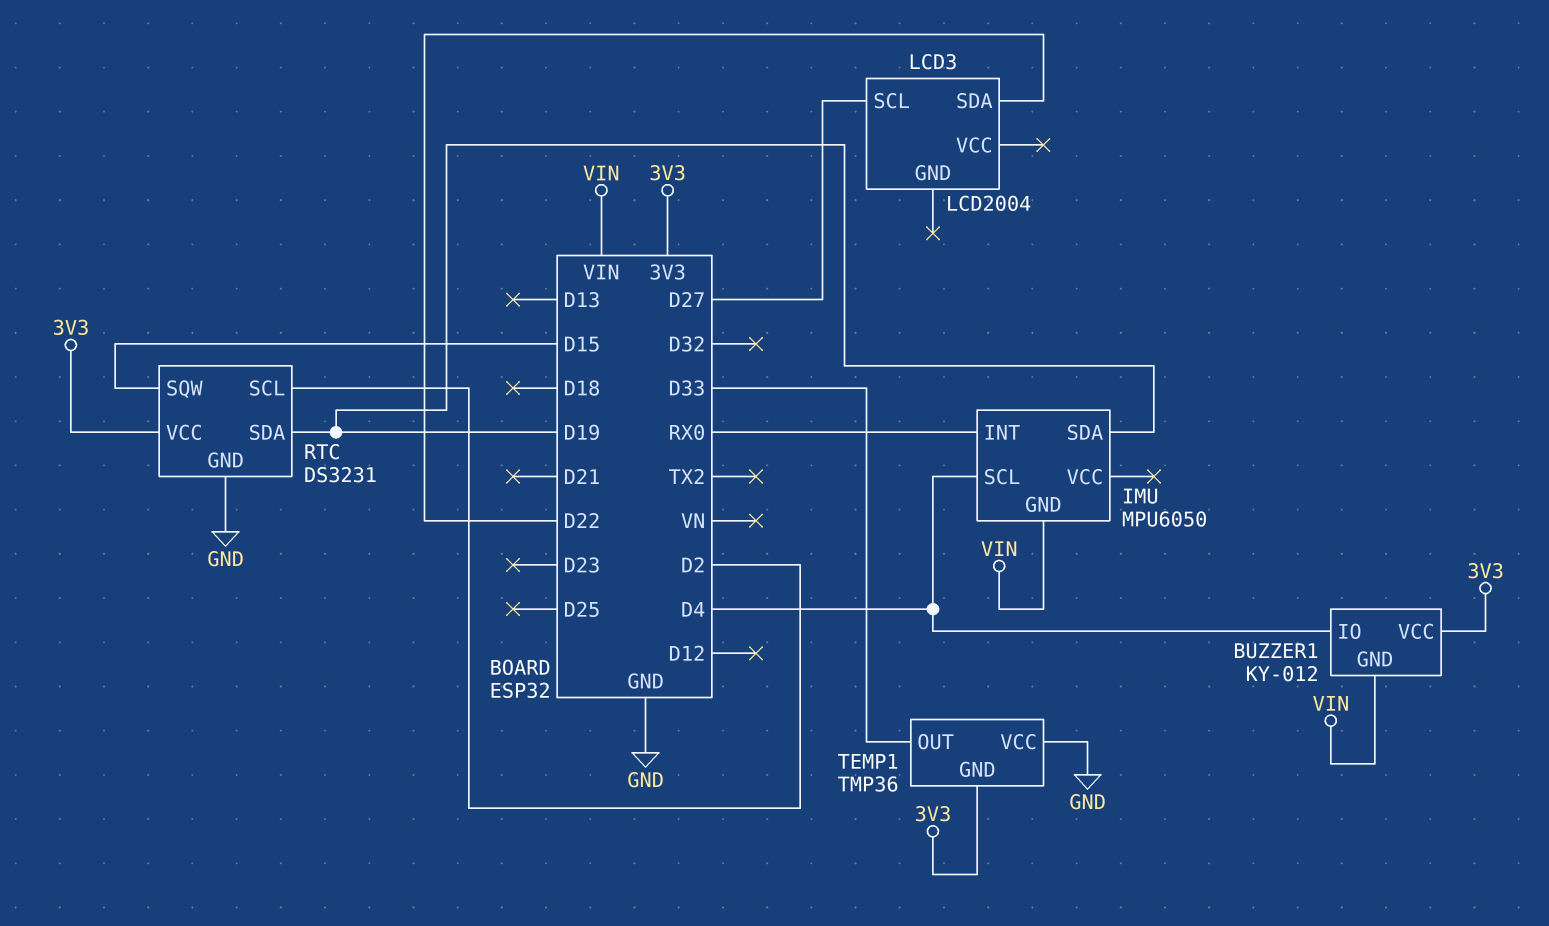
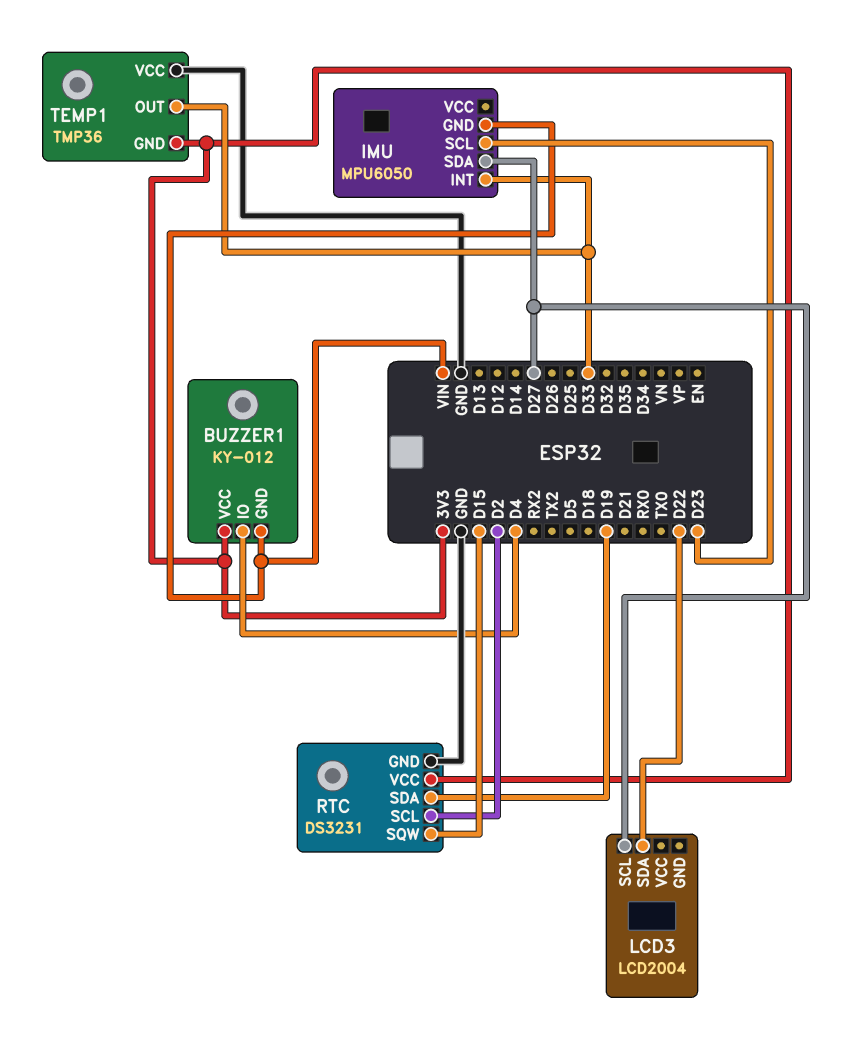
IMU pin INT: RX0 -> D33
IMU pin SCL: D4 -> D23
IMU pin SDA: D19 -> D27

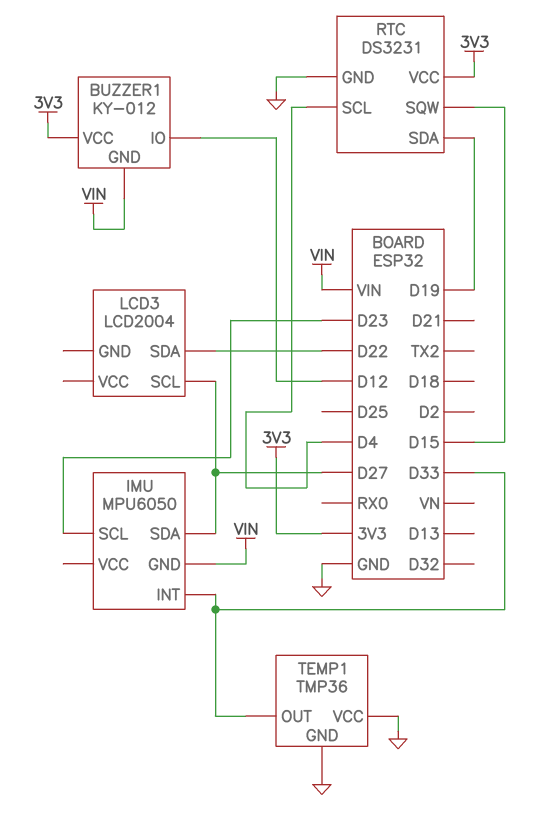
BUZZER1 pin IO: D4 -> D12
RTC pin SCL: D2 -> D4
TEMP1 pin GND: 3V3 -> GND

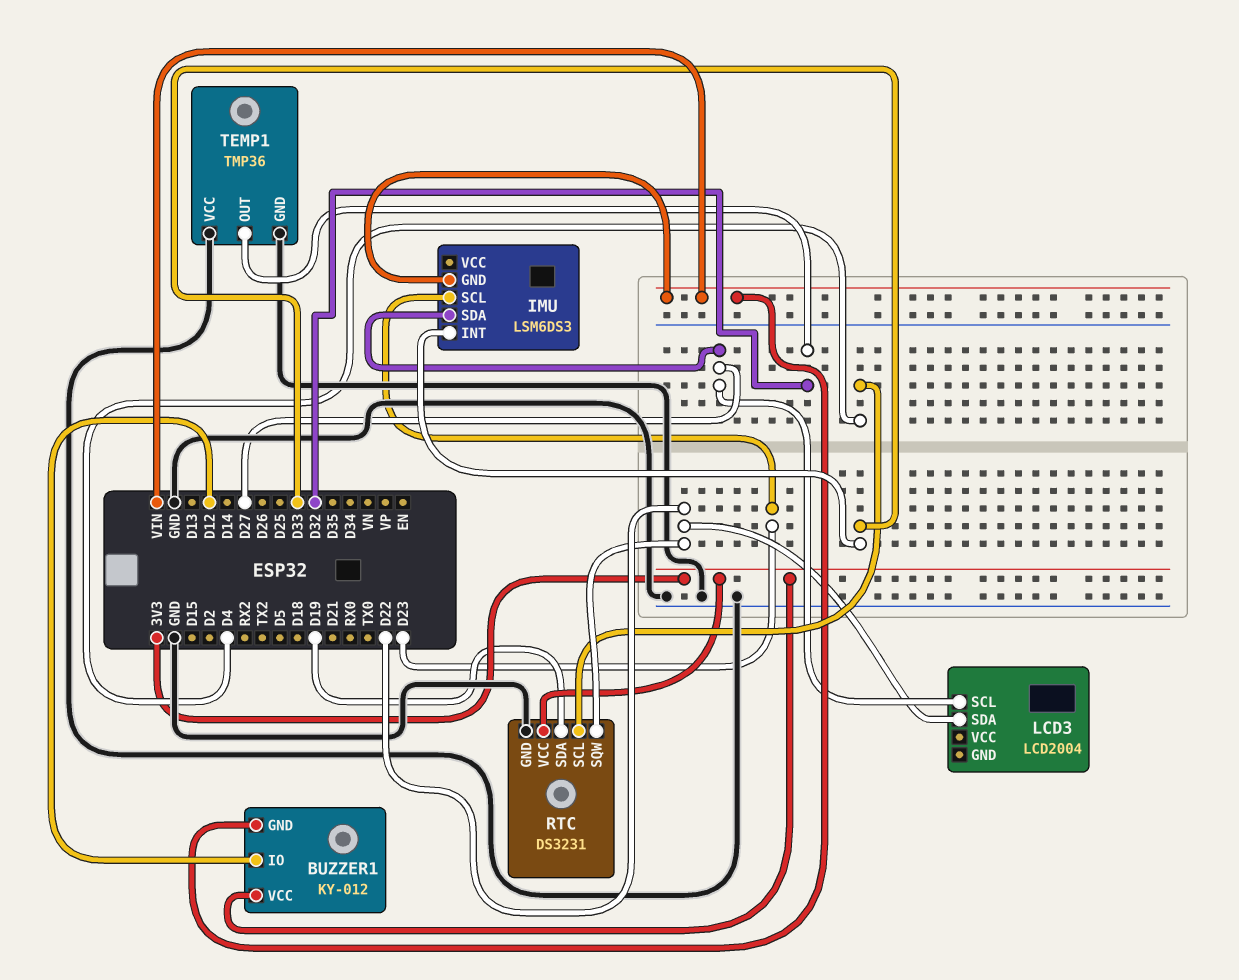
IMU: MPU6050 -> LSM6DS3
RTC pin SQW: D15 -> D22
TEMP1 pin OUT: D33 -> D32

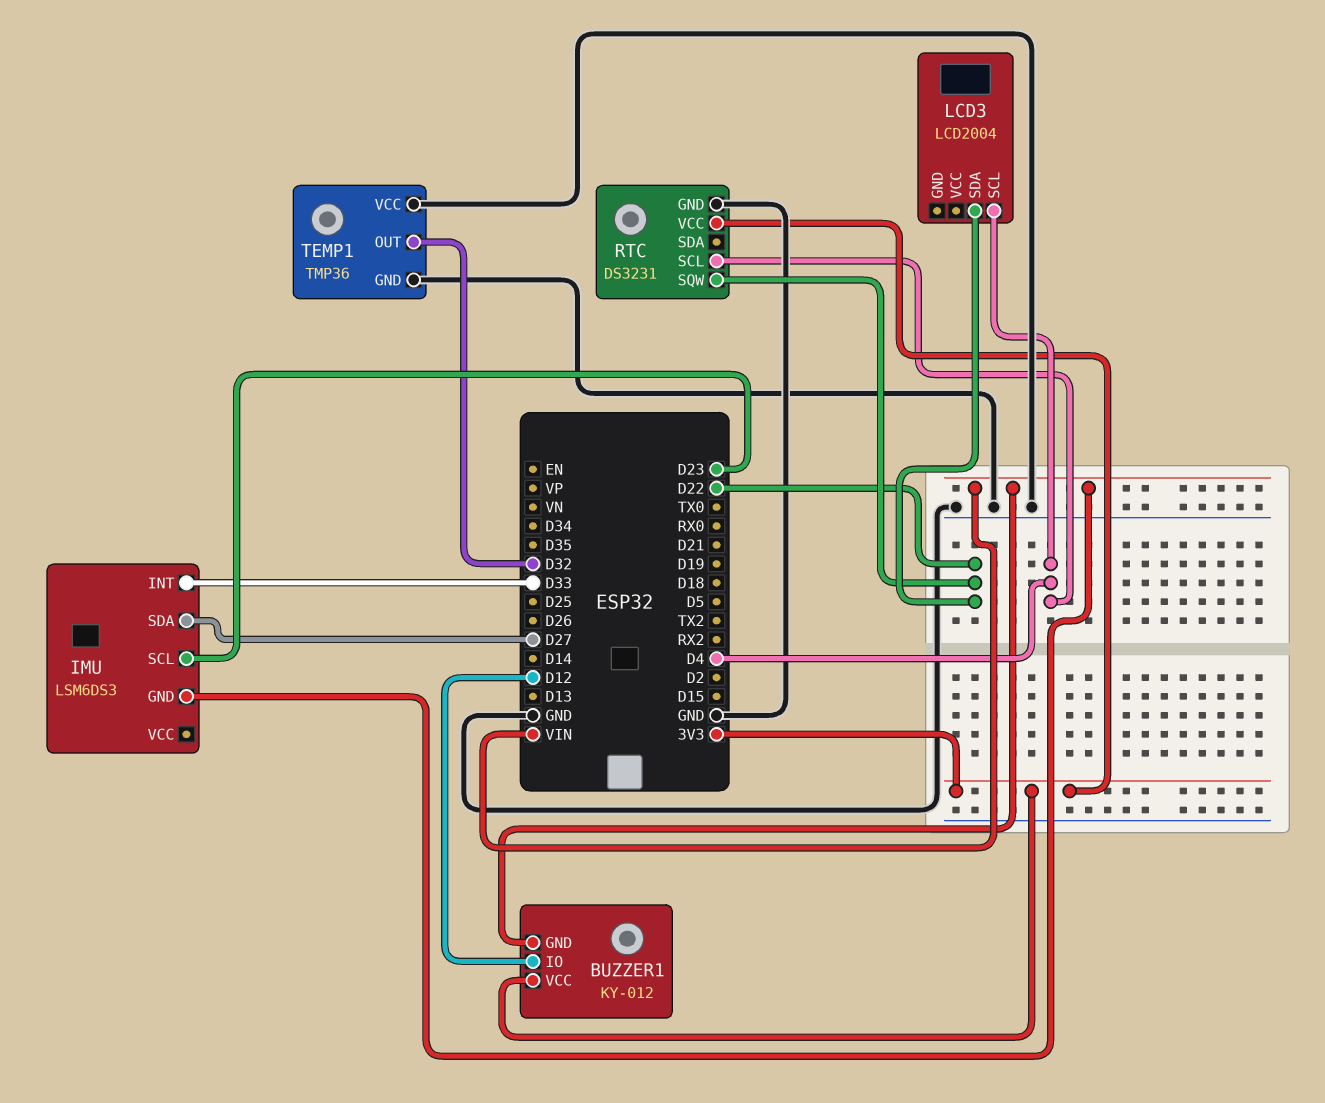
LCD3 pin SCL: D27 -> D4
RTC pin SDA: D19 -> none

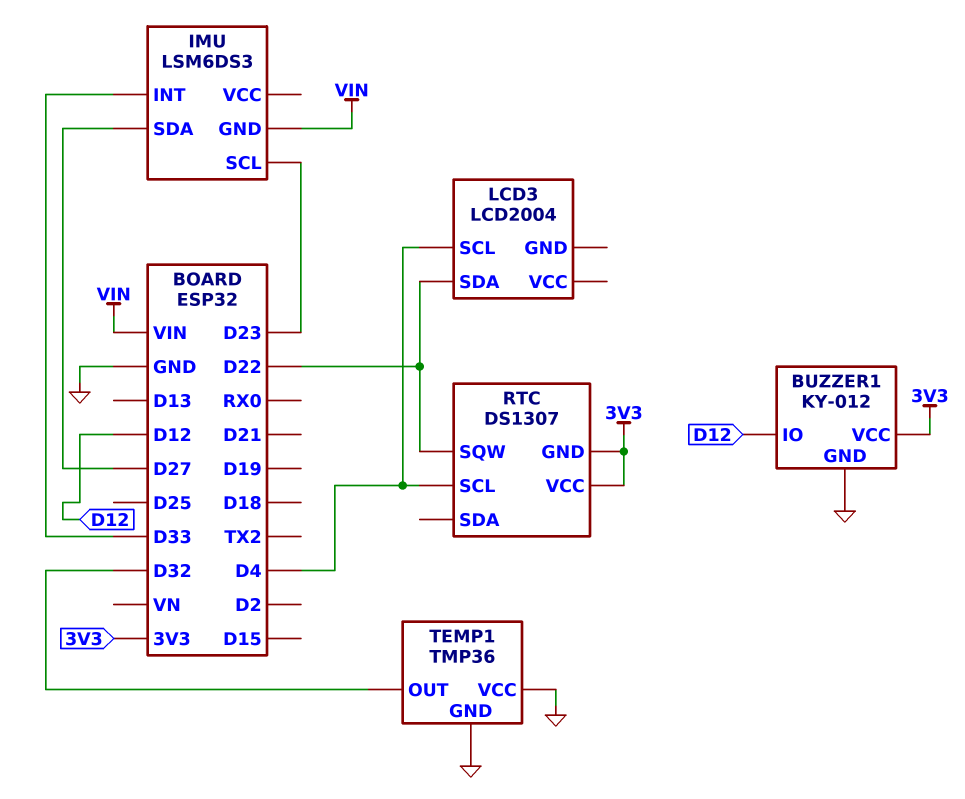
BUZZER1 pin GND: VIN -> GND
RTC: DS3231 -> DS1307
RTC pin GND: GND -> 3V3

